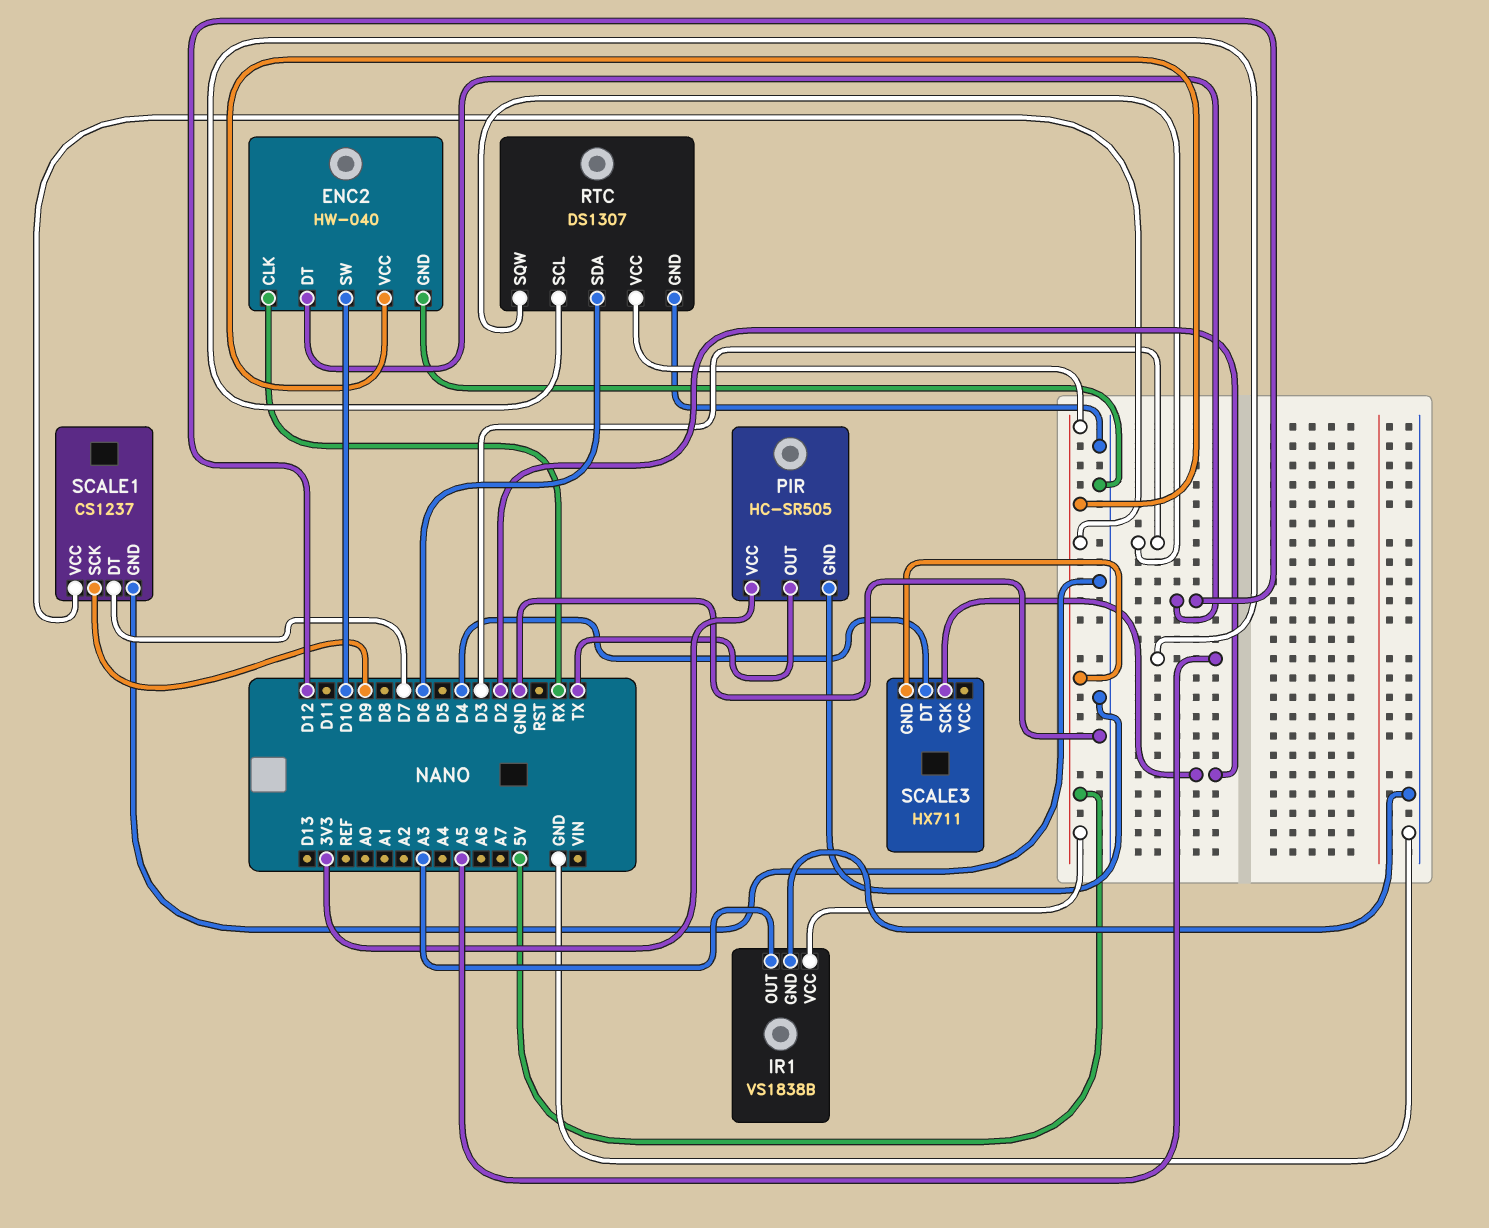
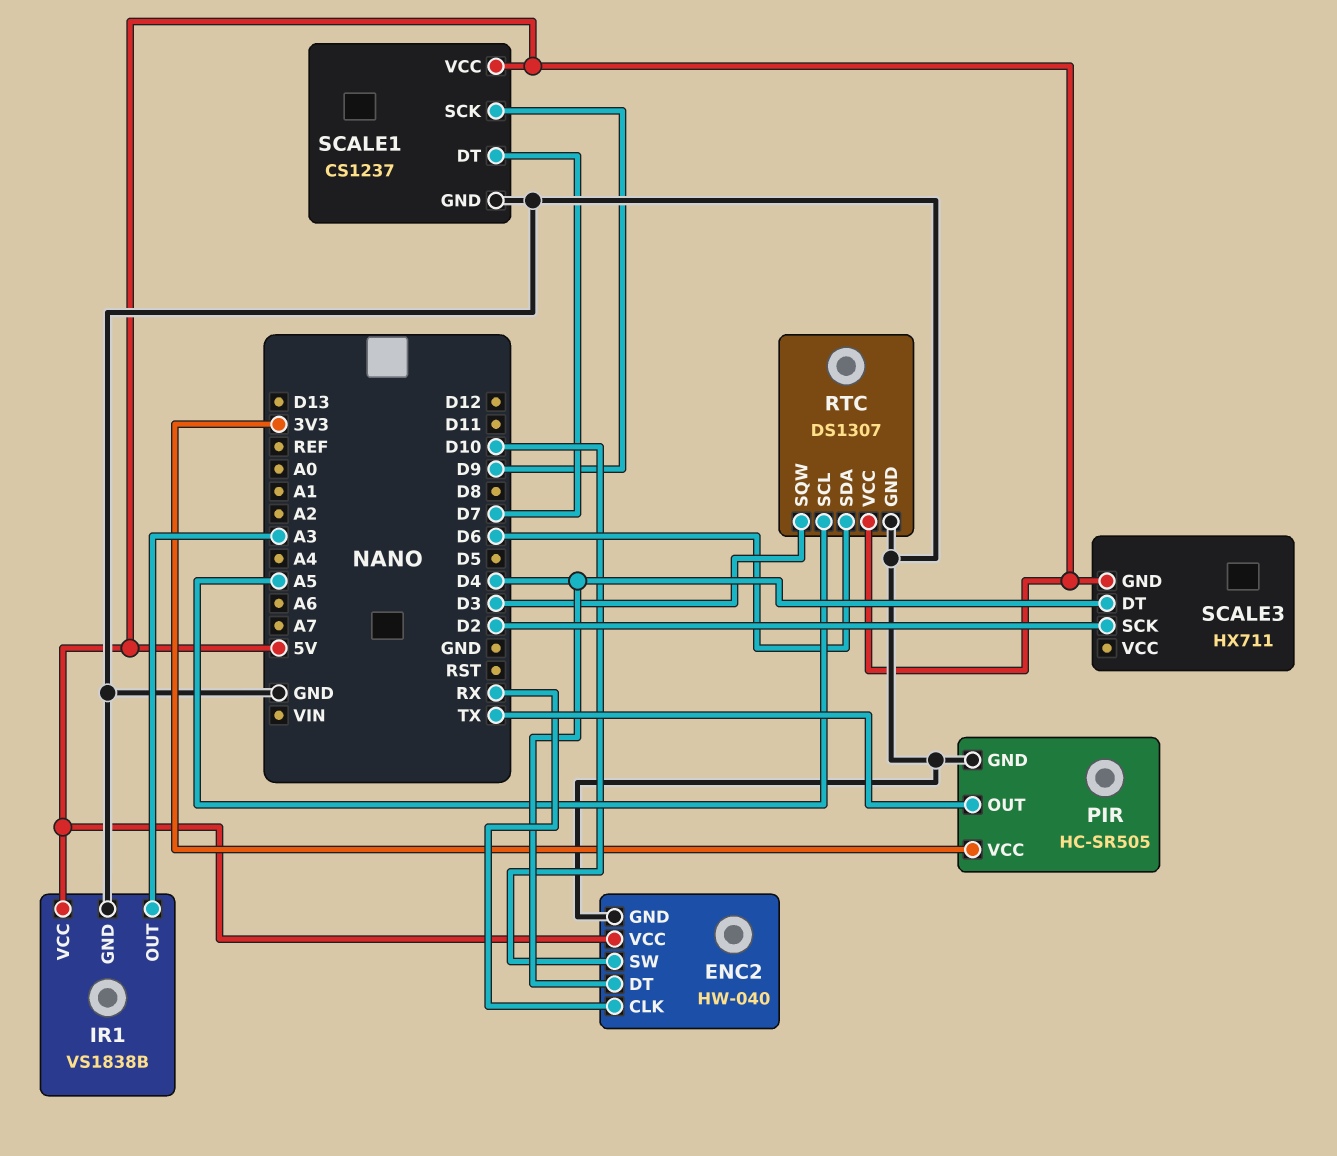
ENC2 pin DT: D12 -> D4

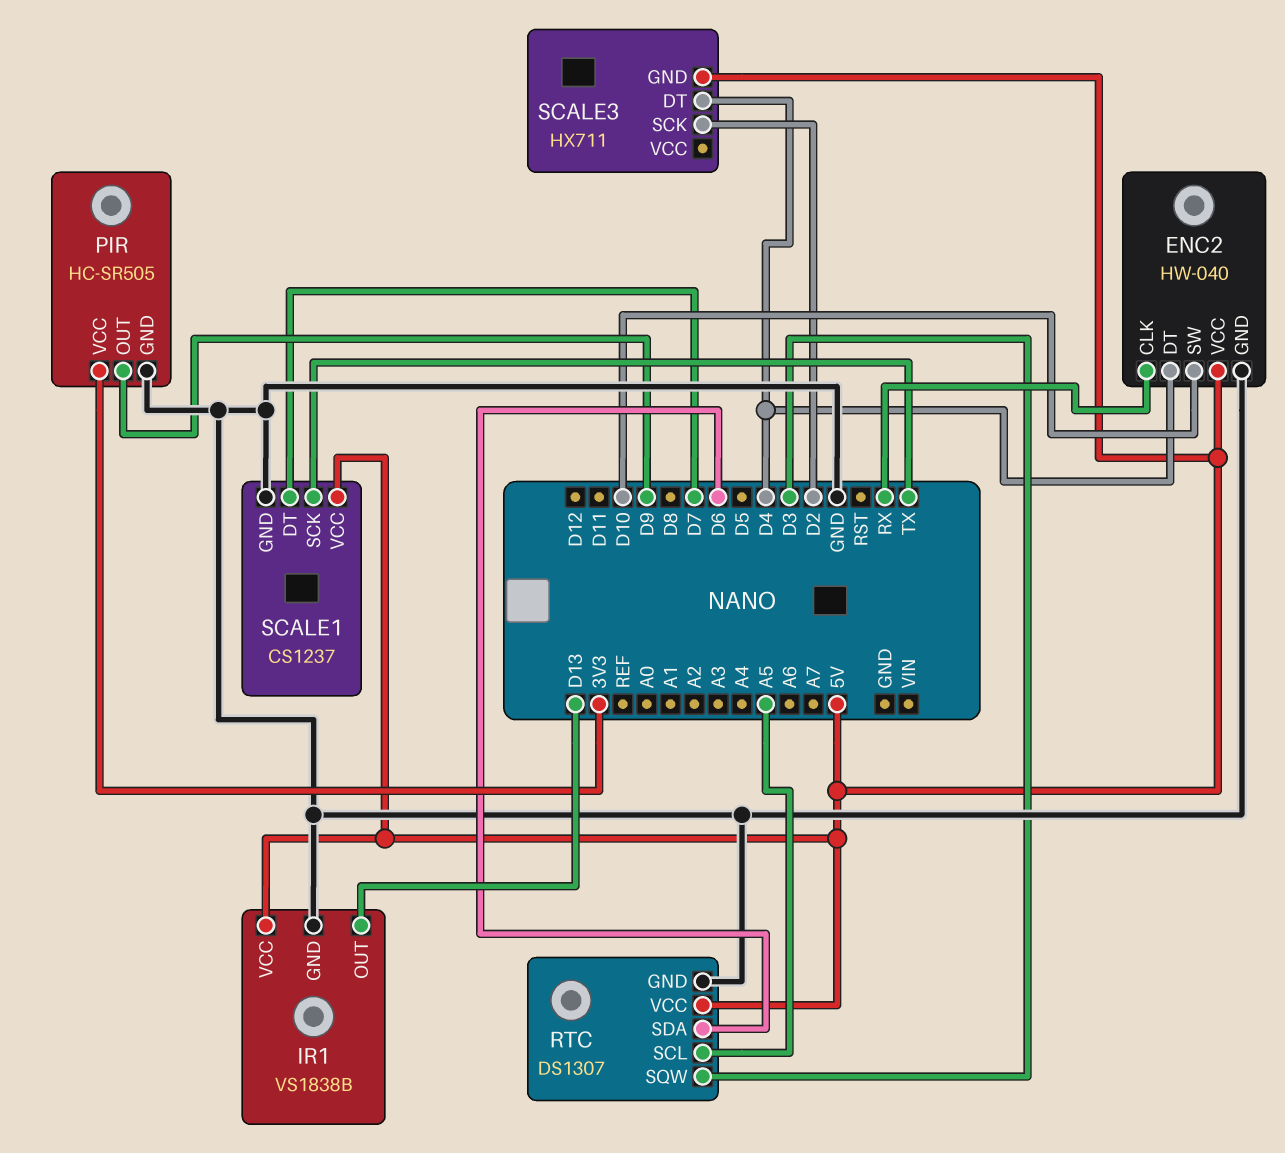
IR1 pin OUT: A3 -> D13
PIR pin OUT: TX -> D9
SCALE1 pin SCK: D9 -> TX

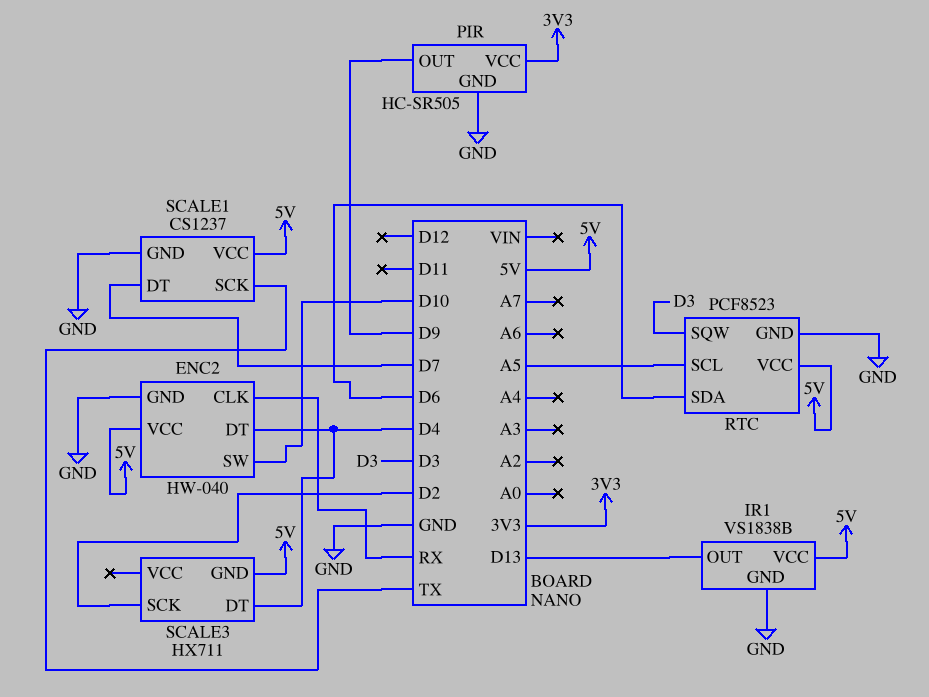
RTC: DS1307 -> PCF8523

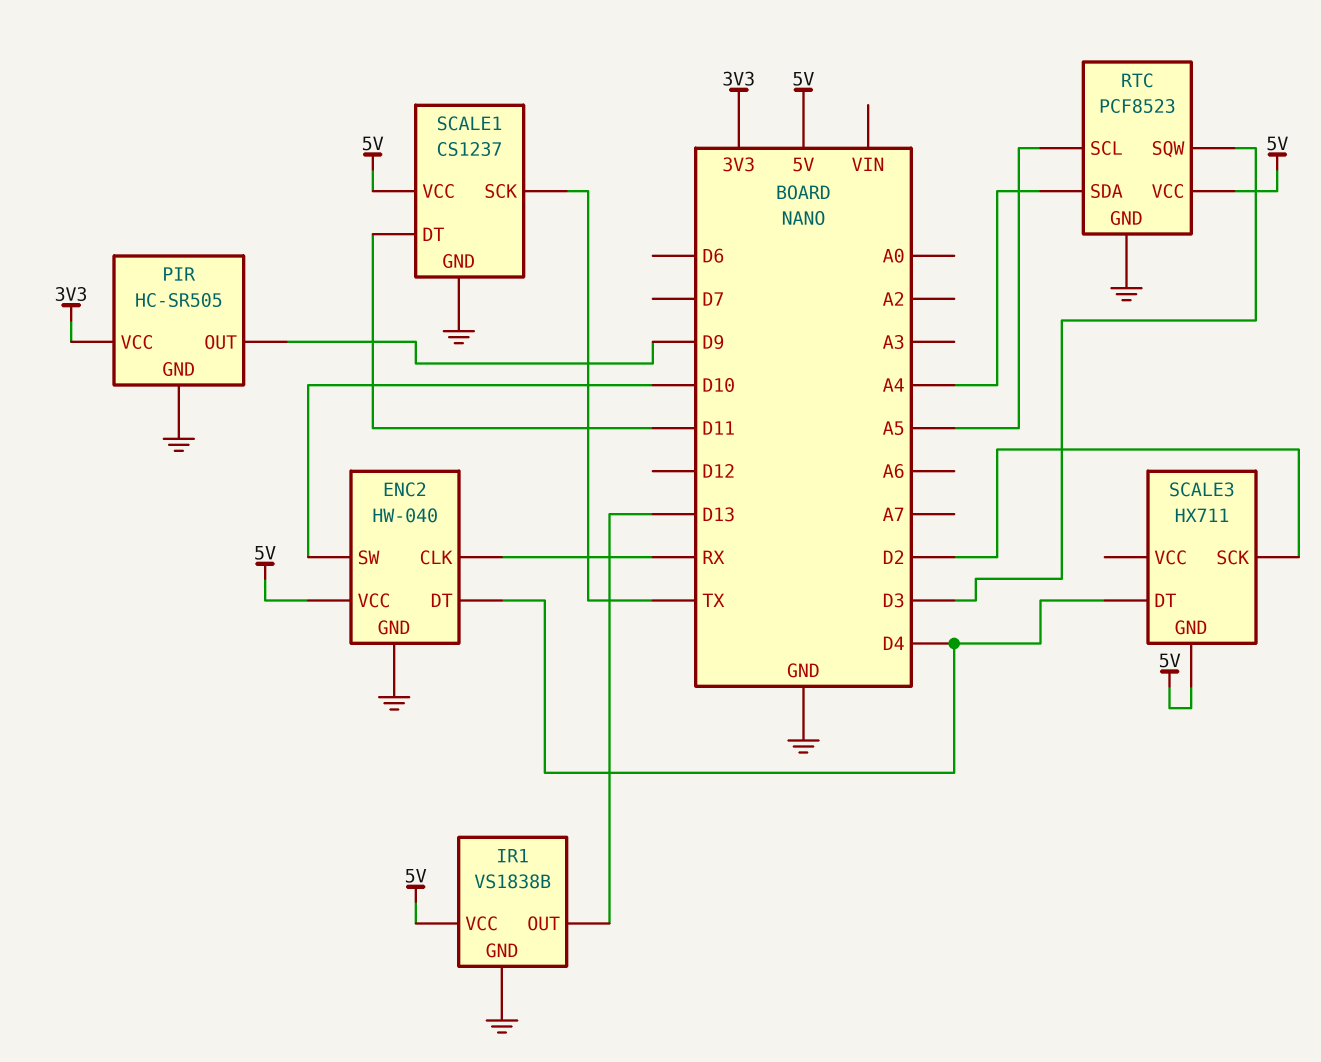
RTC pin SDA: D6 -> A4
SCALE1 pin DT: D7 -> D11

